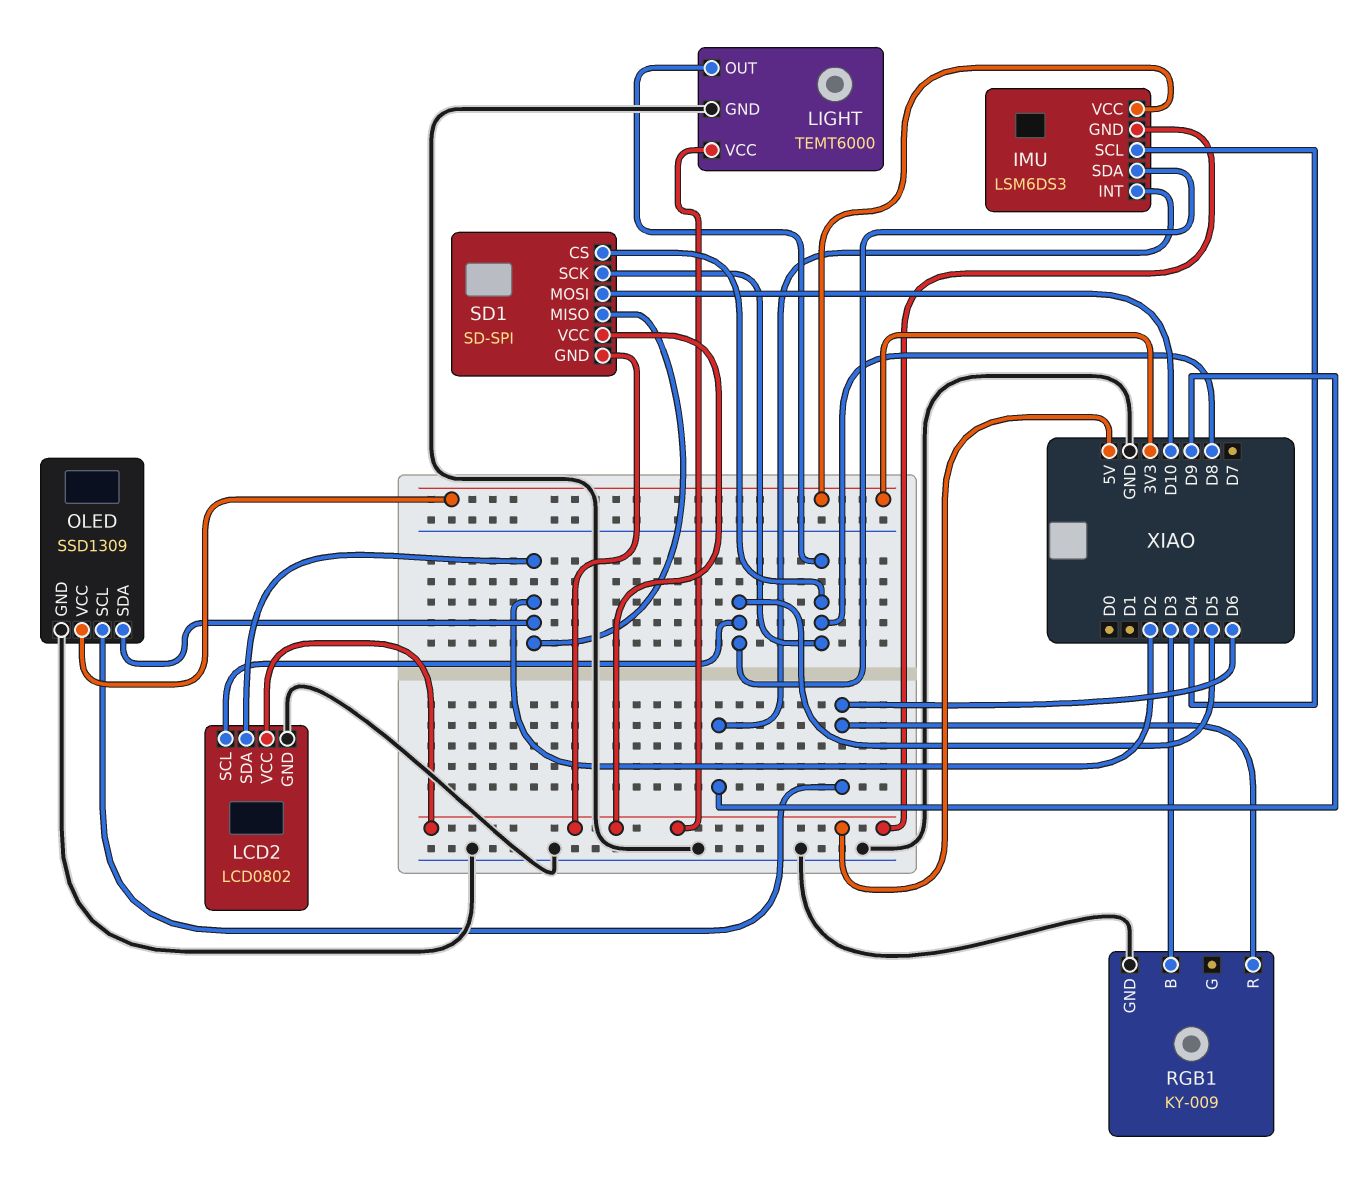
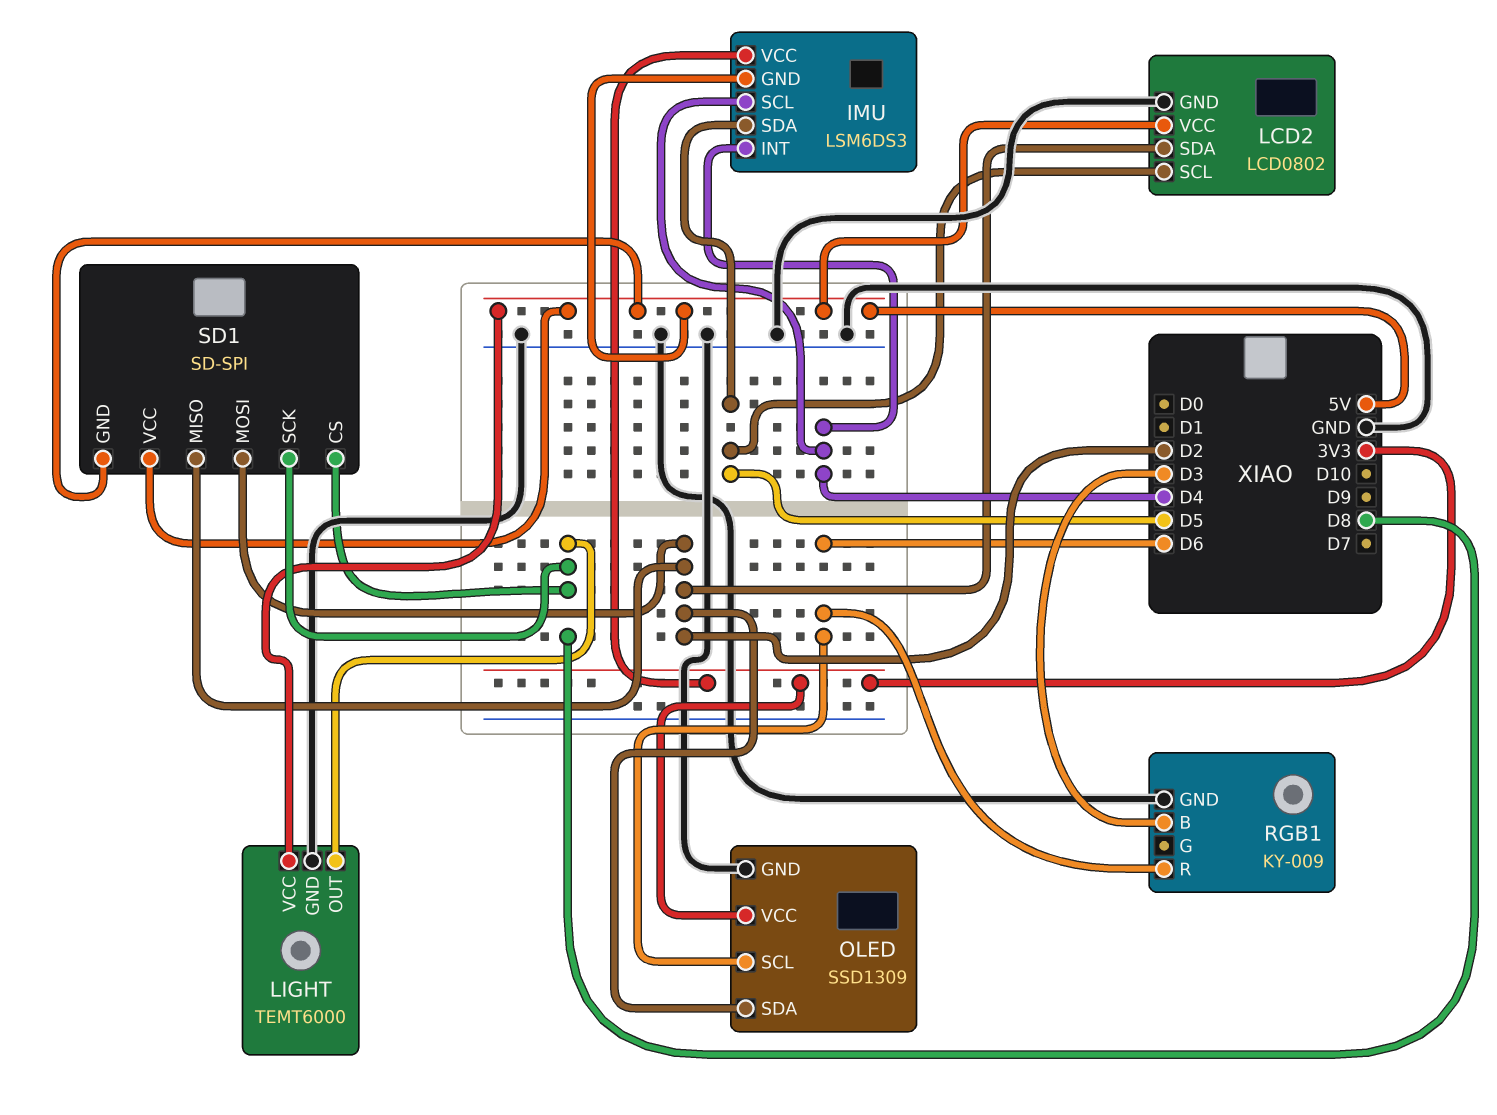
IMU pin INT: D9 -> D4
SD1 pin MOSI: D10 -> D2

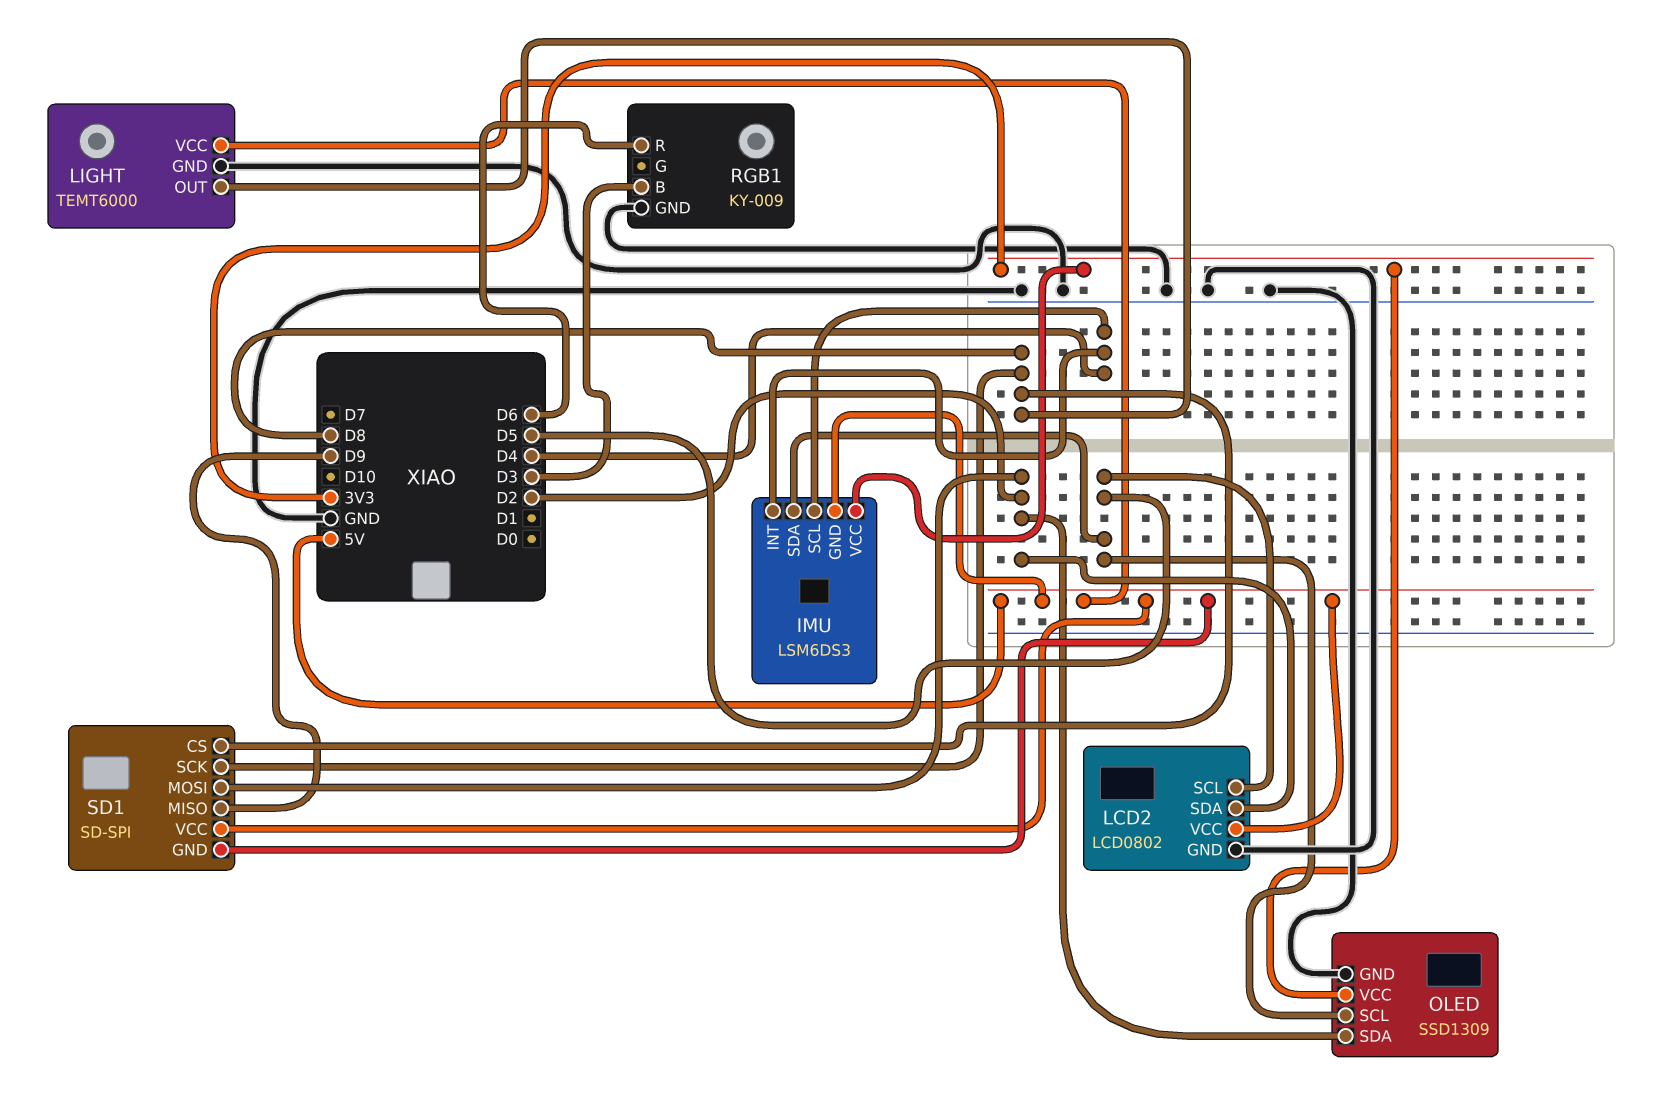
OLED pin SCL: D6 -> D5
SD1 pin MISO: D2 -> D9

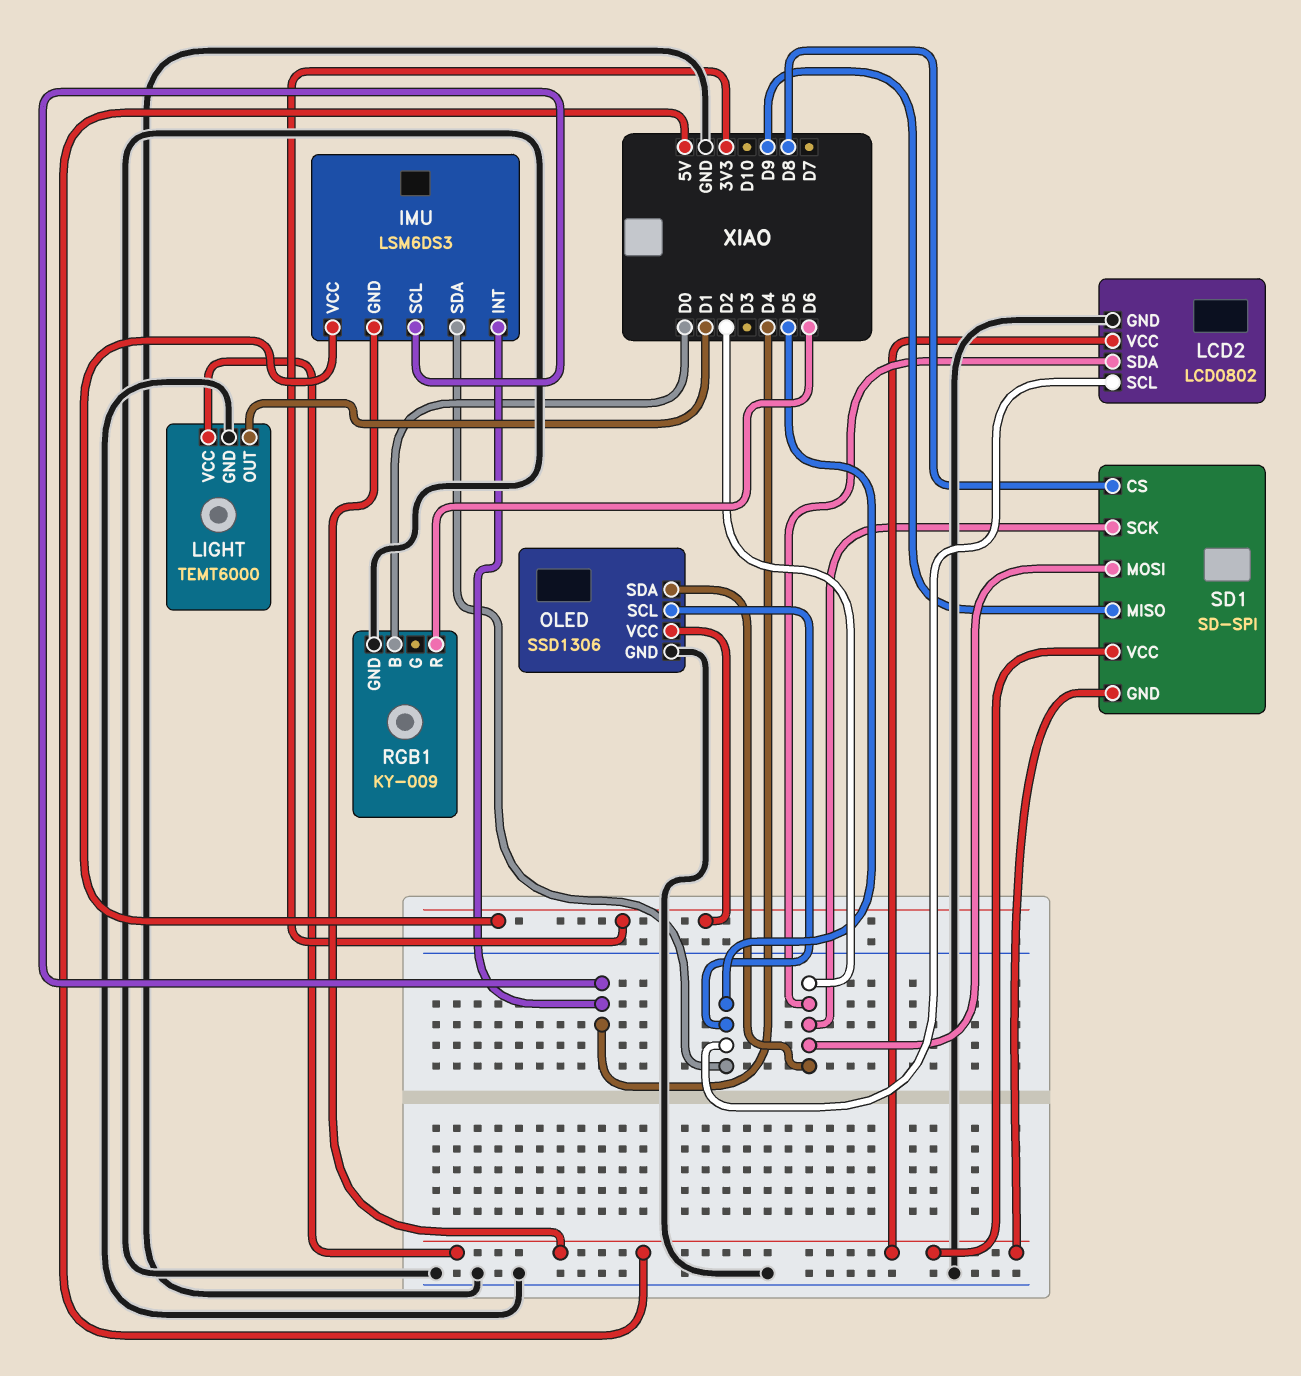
LIGHT pin OUT: D8 -> D1
OLED: SSD1309 -> SSD1306
RGB1 pin B: D3 -> D0
SD1 pin SCK: D8 -> D2

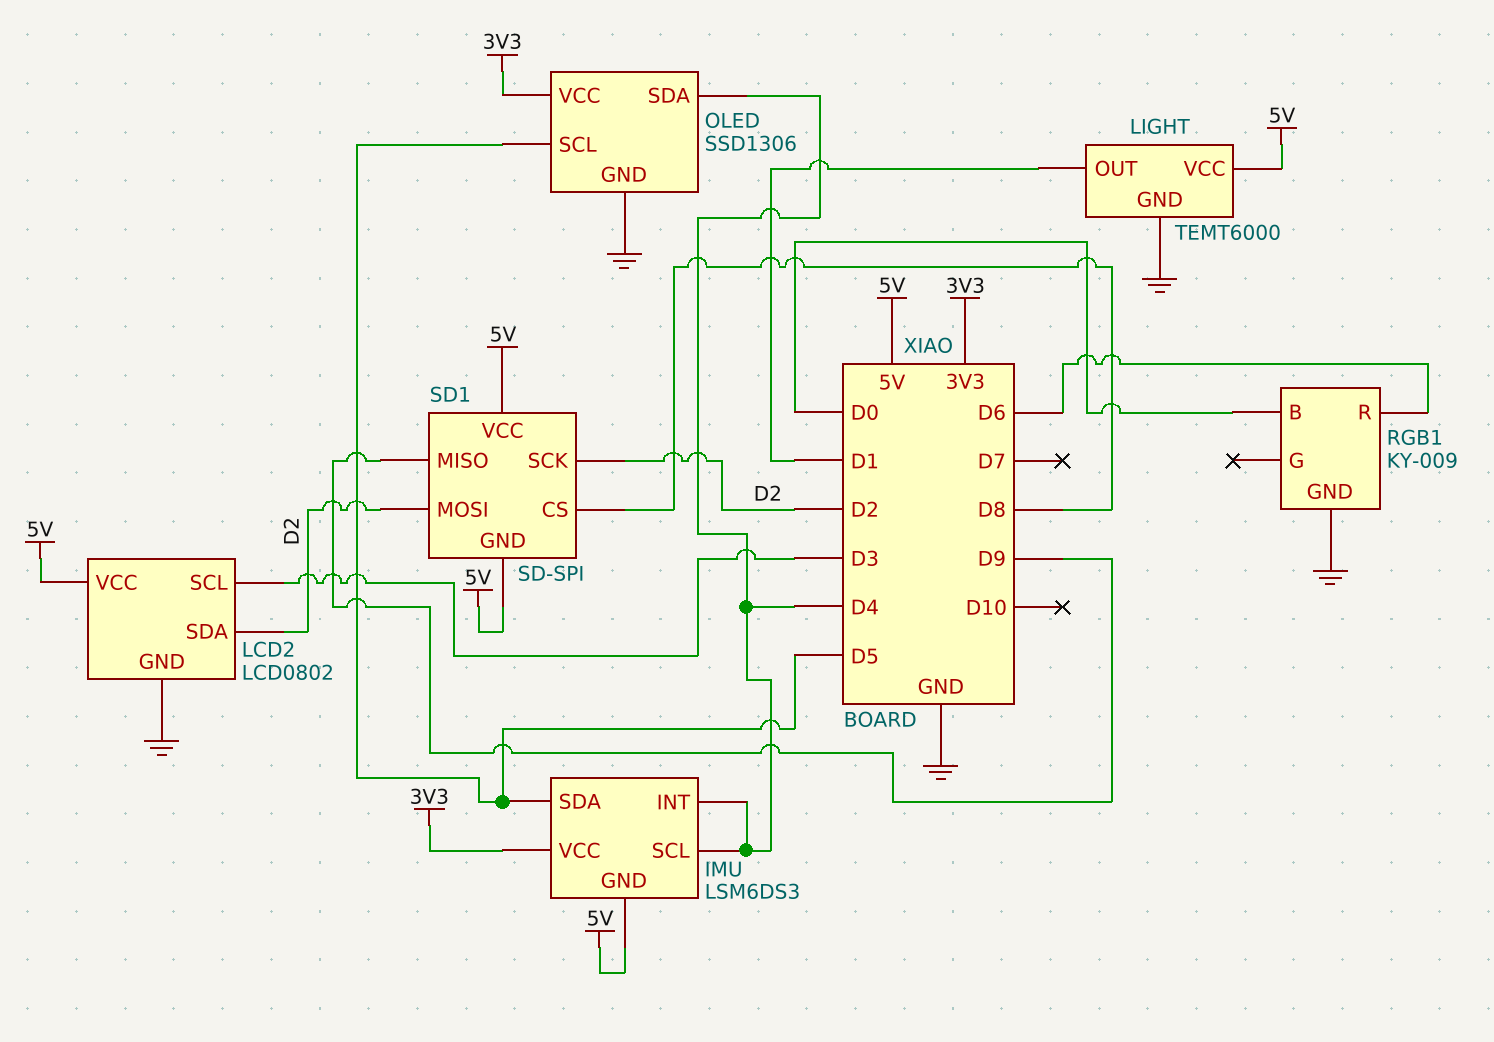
LCD2 pin SCL: D5 -> D3
OLED pin SDA: D2 -> D4

